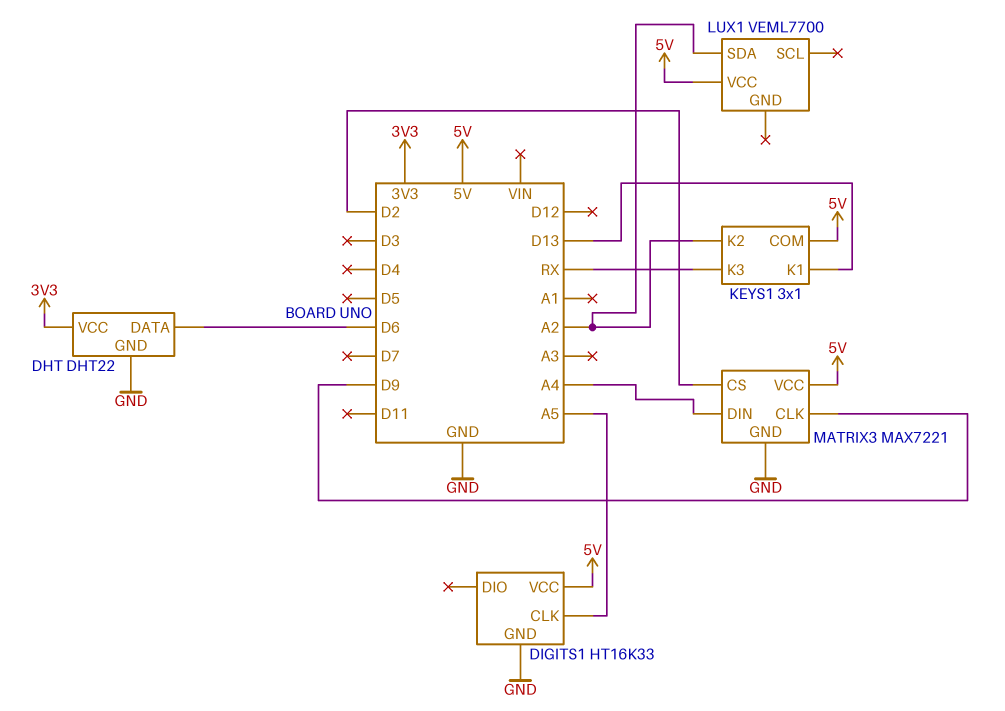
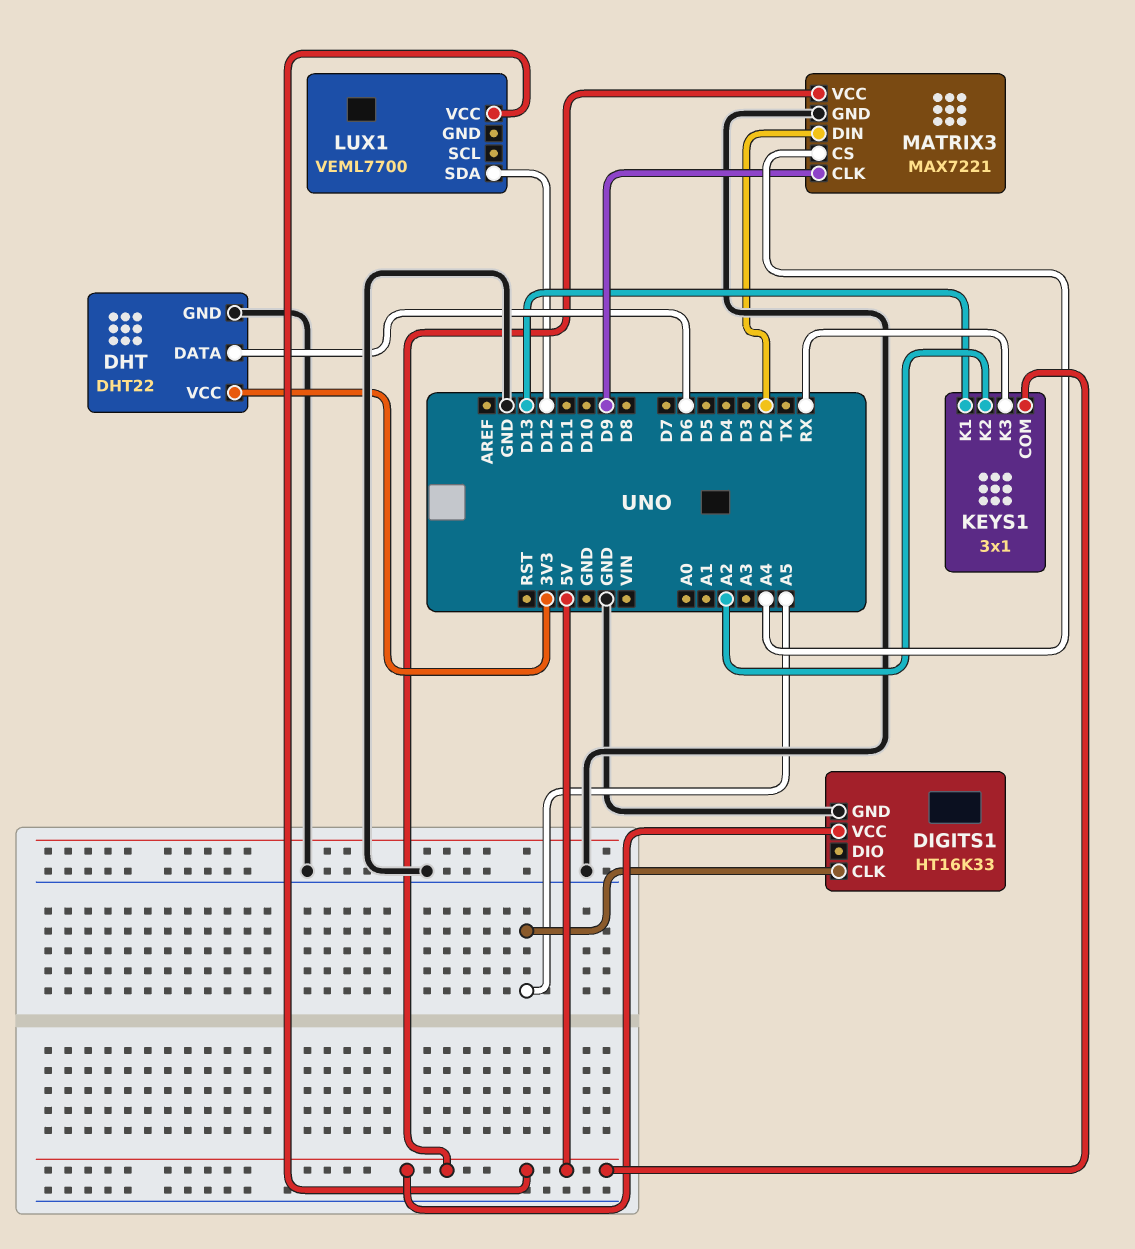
LUX1 pin SDA: A2 -> D12
MATRIX3 pin CS: D2 -> A4
MATRIX3 pin DIN: A4 -> D2

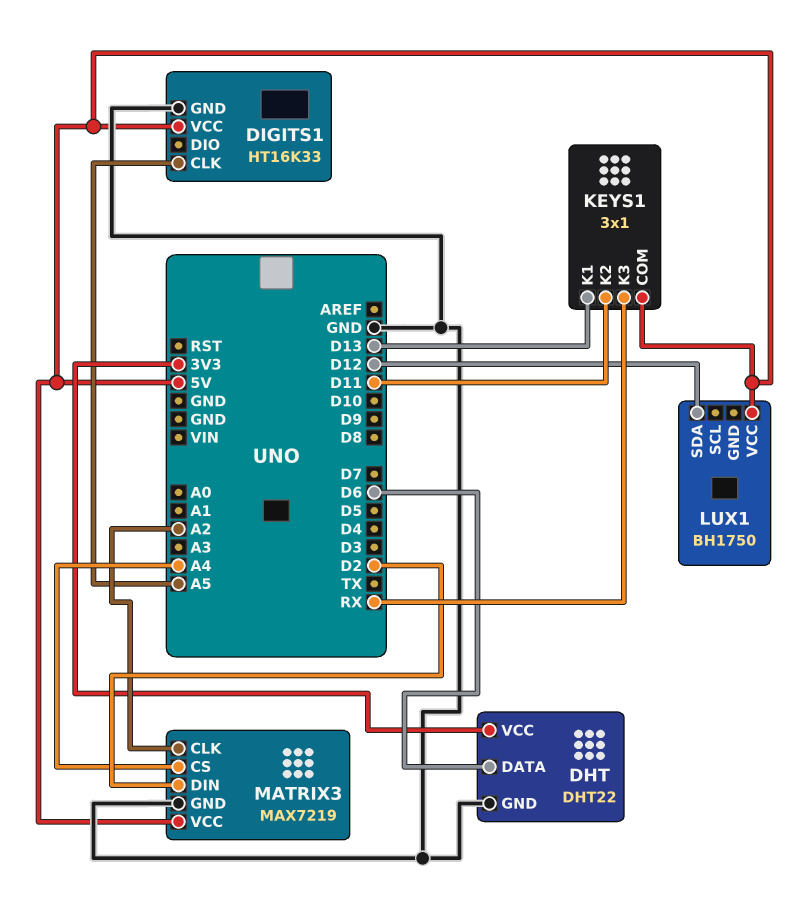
KEYS1 pin K2: A2 -> D11
LUX1: VEML7700 -> BH1750
MATRIX3: MAX7221 -> MAX7219
MATRIX3 pin CLK: D9 -> A2

